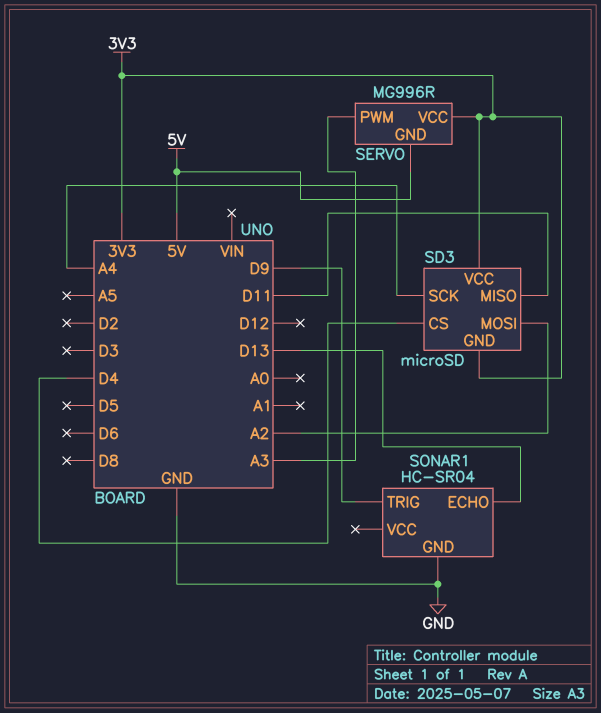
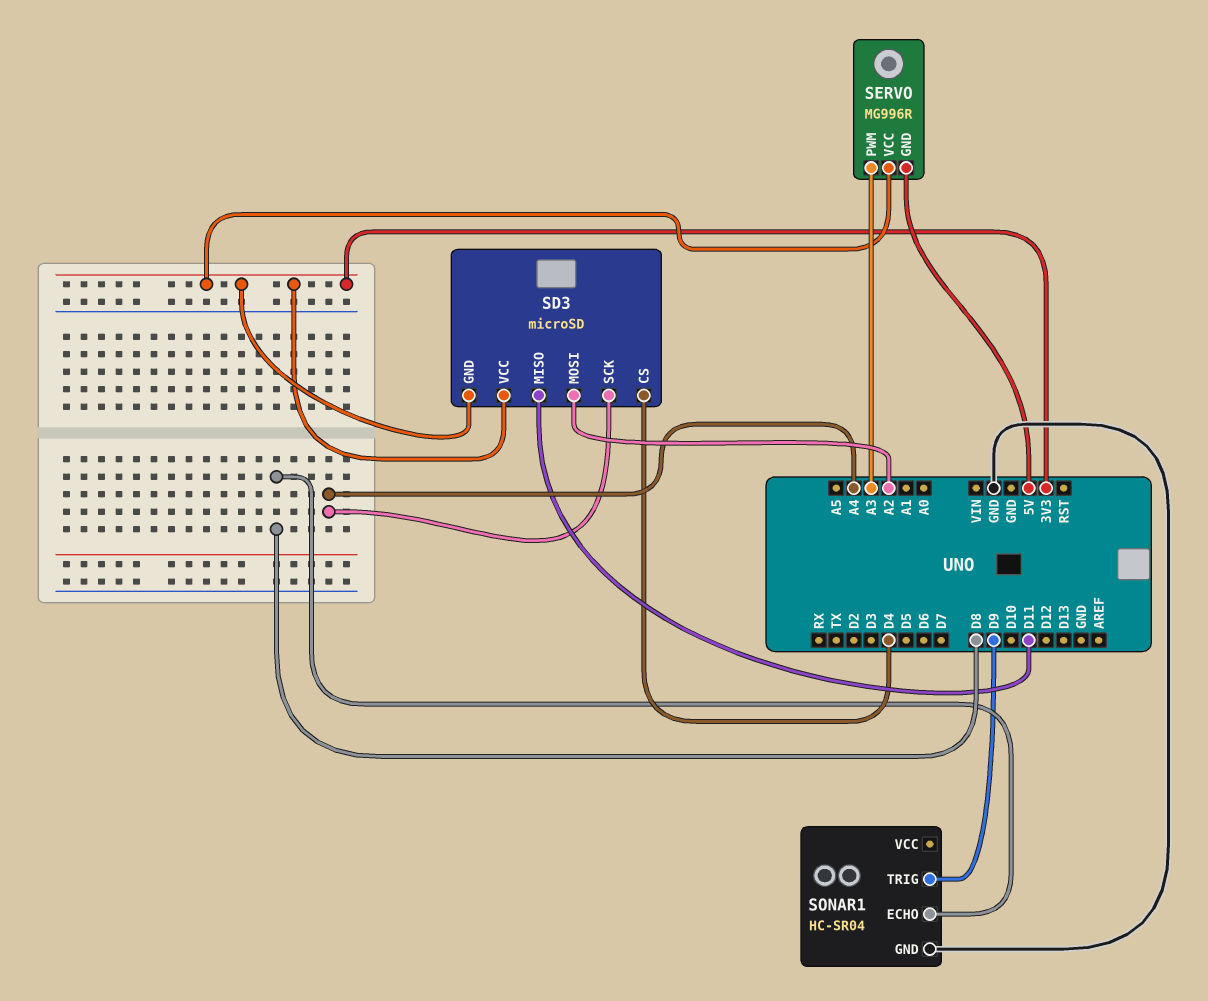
SONAR1 pin ECHO: D13 -> D8

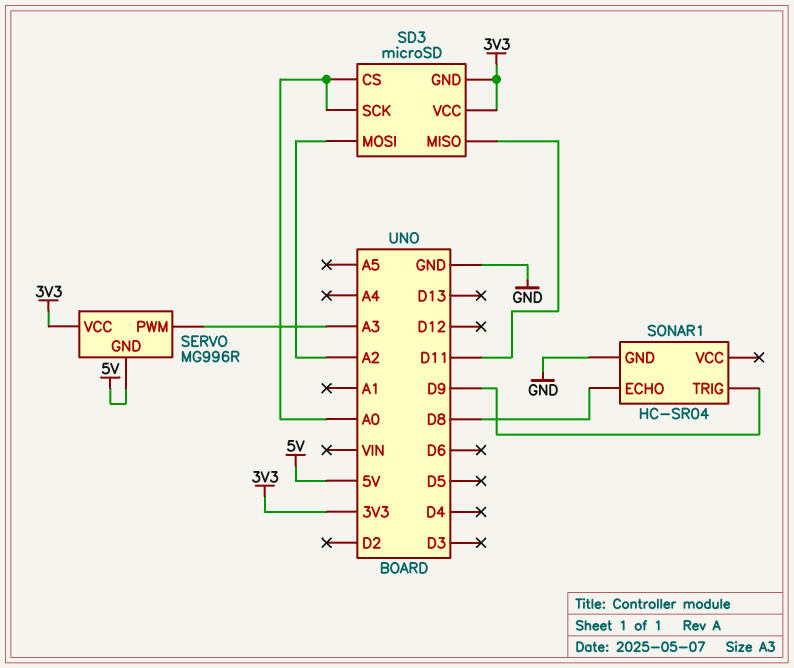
SD3 pin CS: D4 -> A0
SD3 pin SCK: A4 -> A0

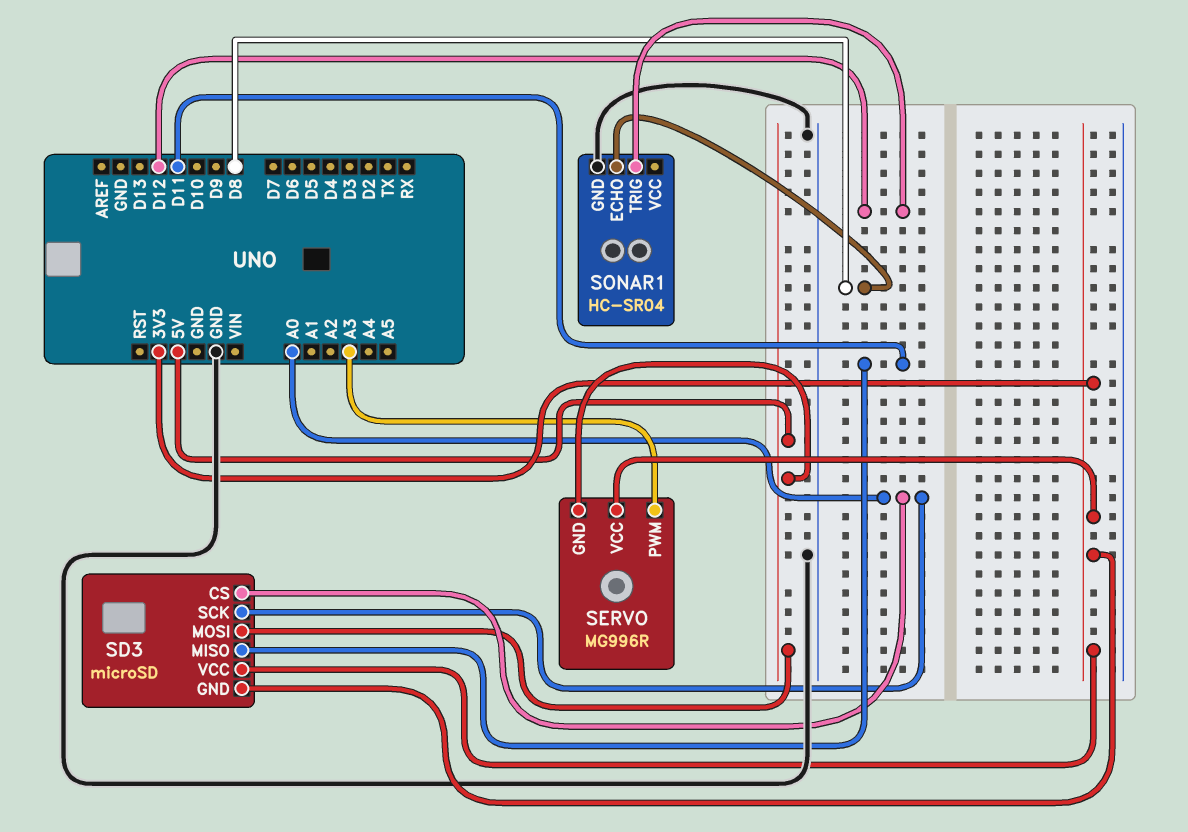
SD3 pin MOSI: A2 -> 5V
SONAR1 pin TRIG: D9 -> D12

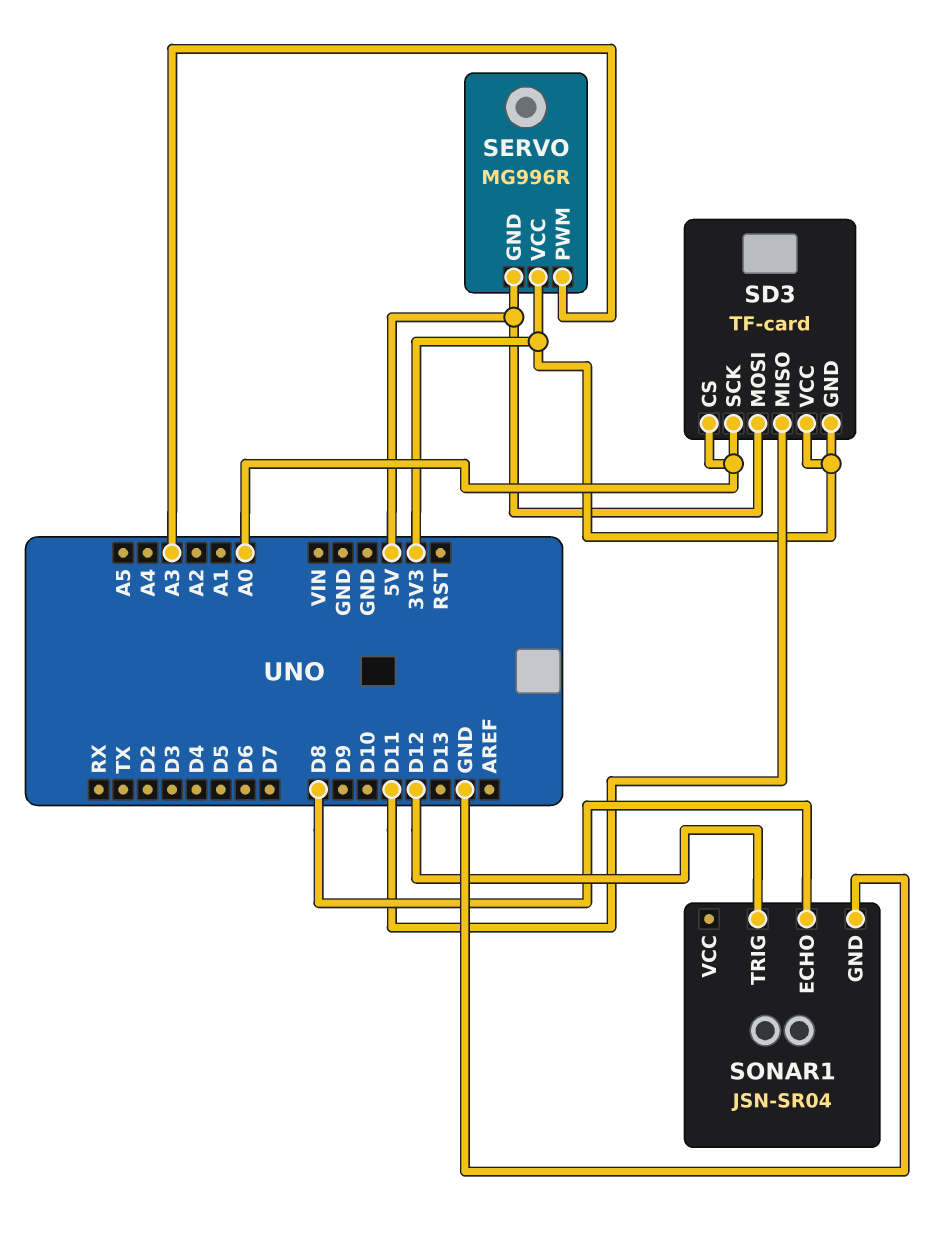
SD3: microSD -> TF-card
SONAR1: HC-SR04 -> JSN-SR04

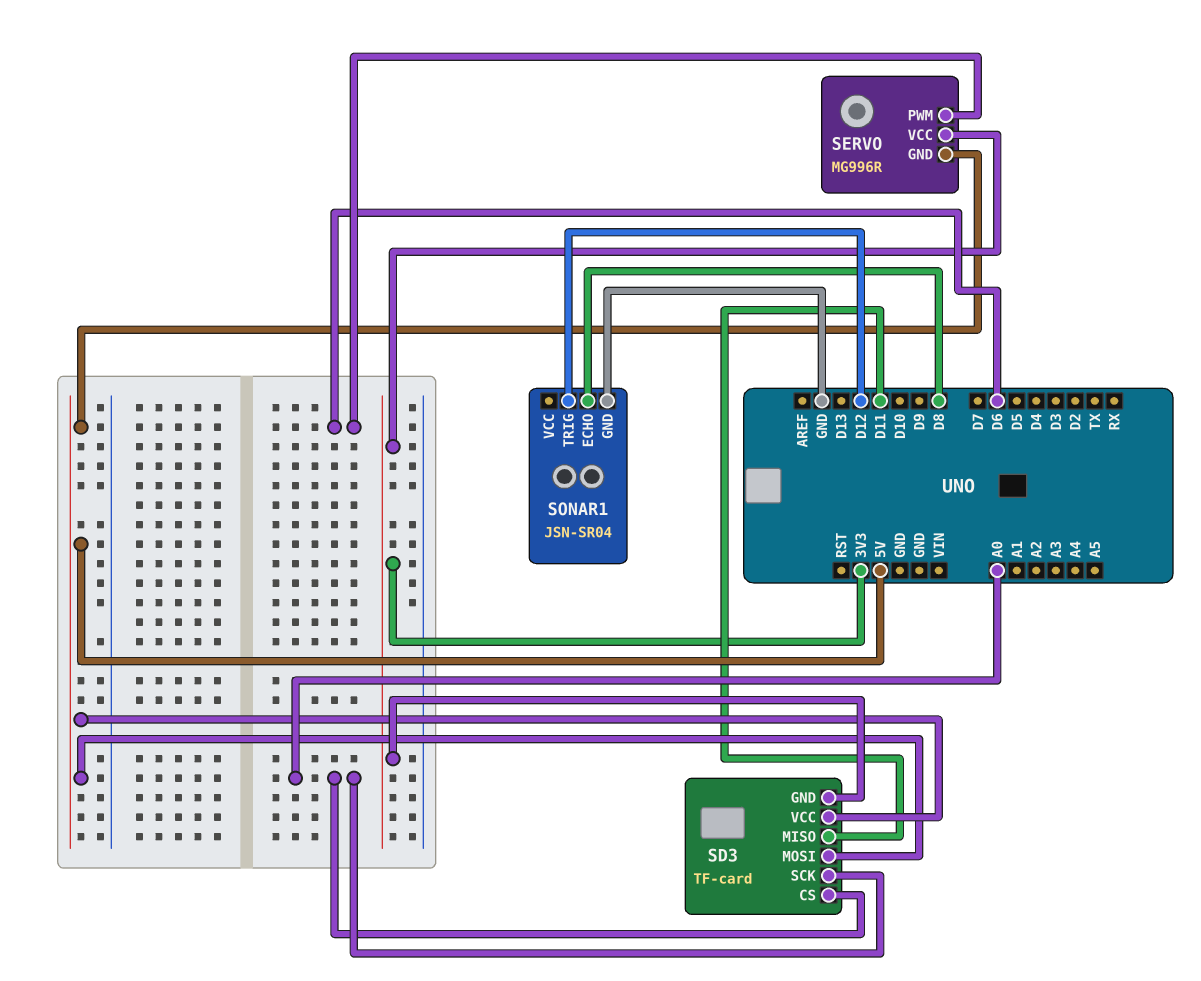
SD3 pin VCC: 3V3 -> 5V
SERVO pin PWM: A3 -> D6

